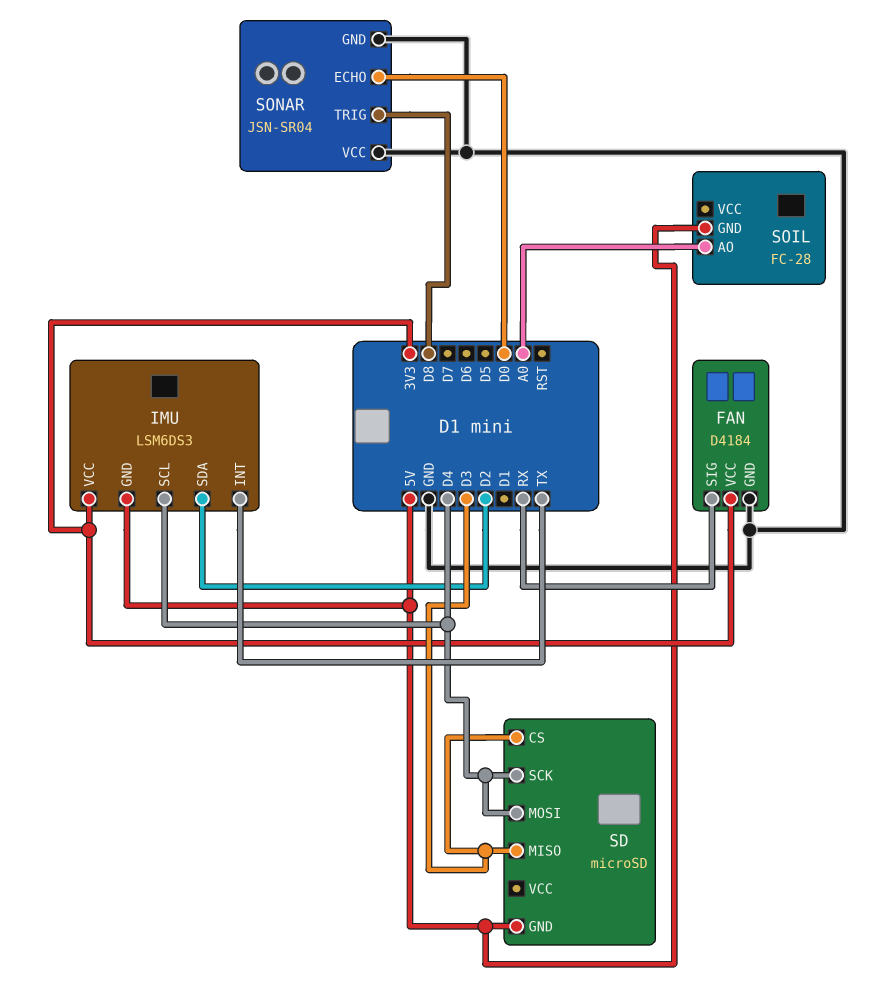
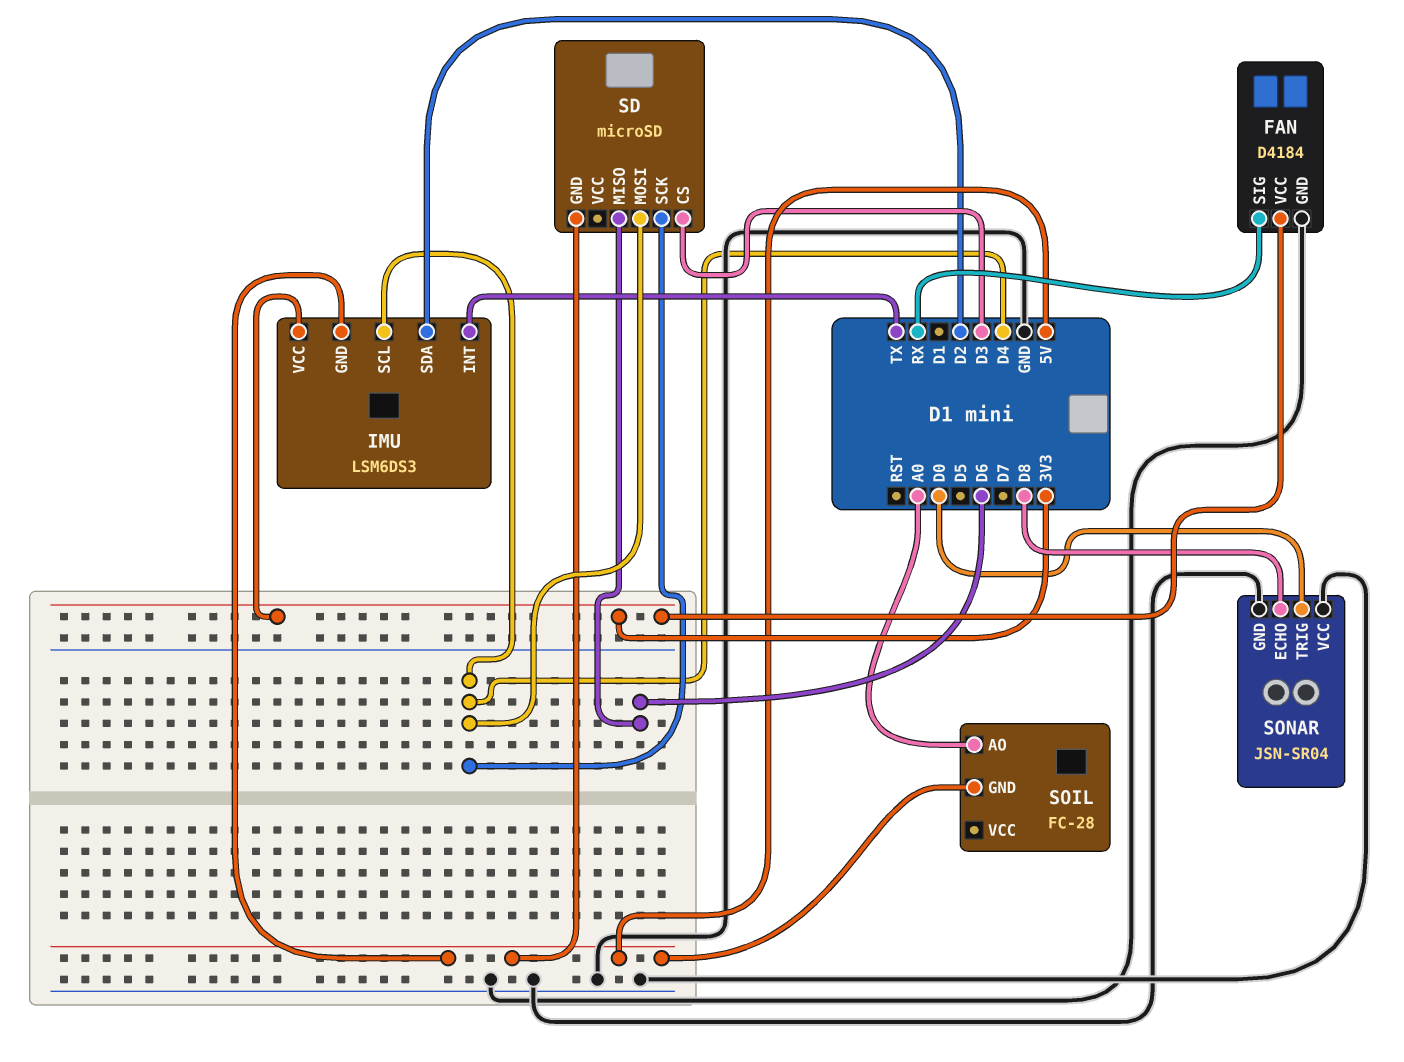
SD pin MISO: D3 -> D6
SONAR pin ECHO: D0 -> D8
SONAR pin TRIG: D8 -> D0

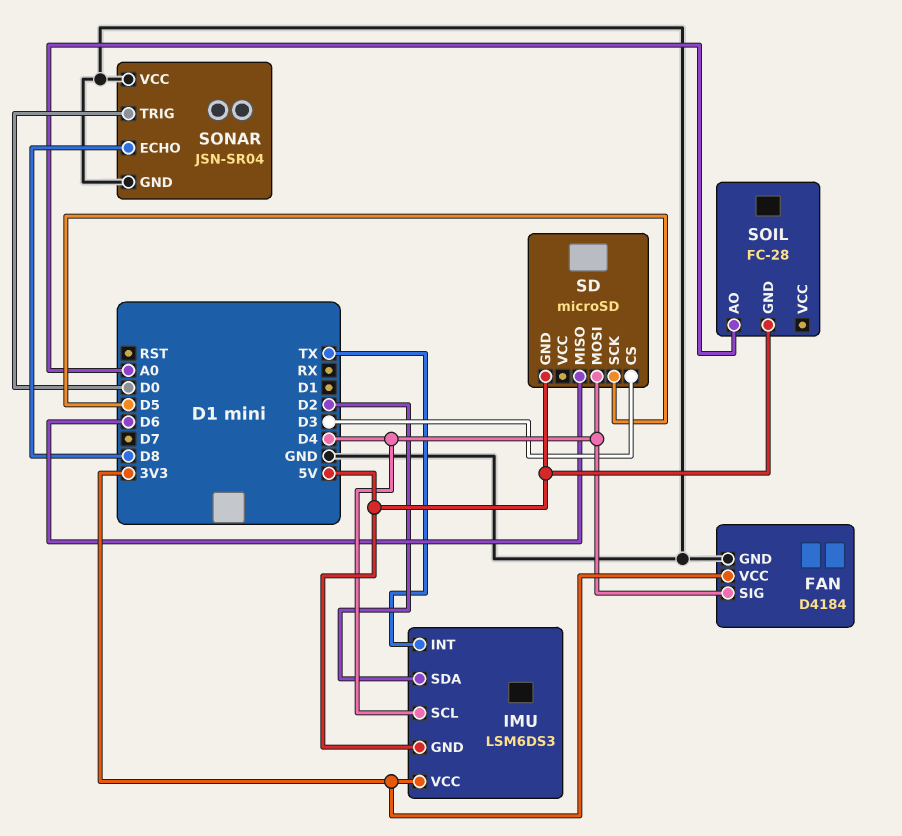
FAN pin SIG: RX -> D4
SD pin SCK: D4 -> D5

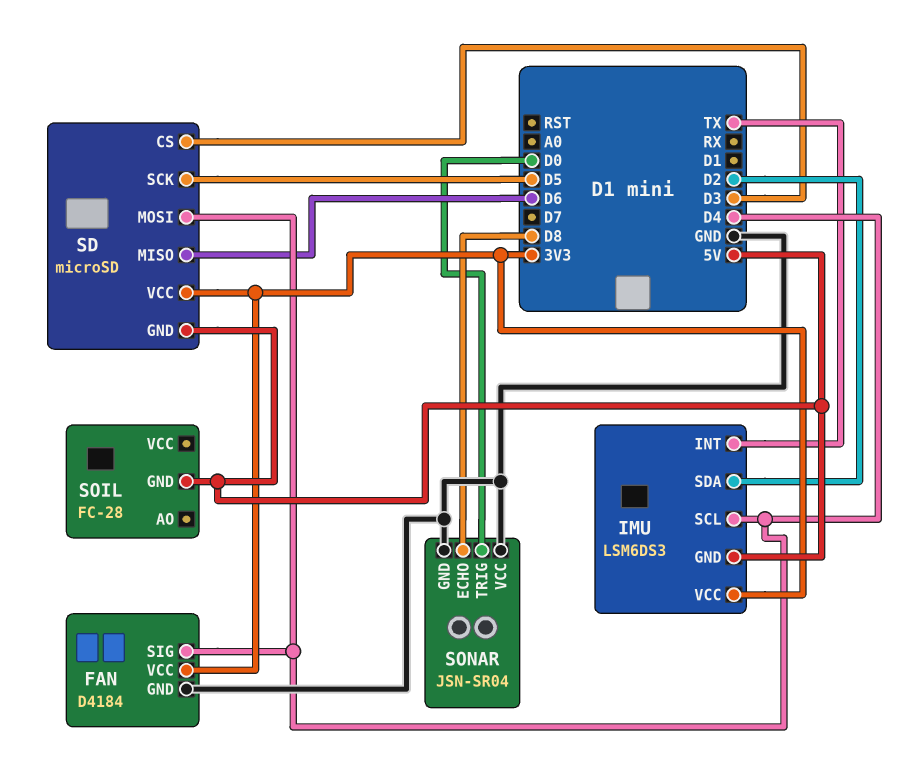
SD pin VCC: none -> 3V3
SOIL pin AO: A0 -> none

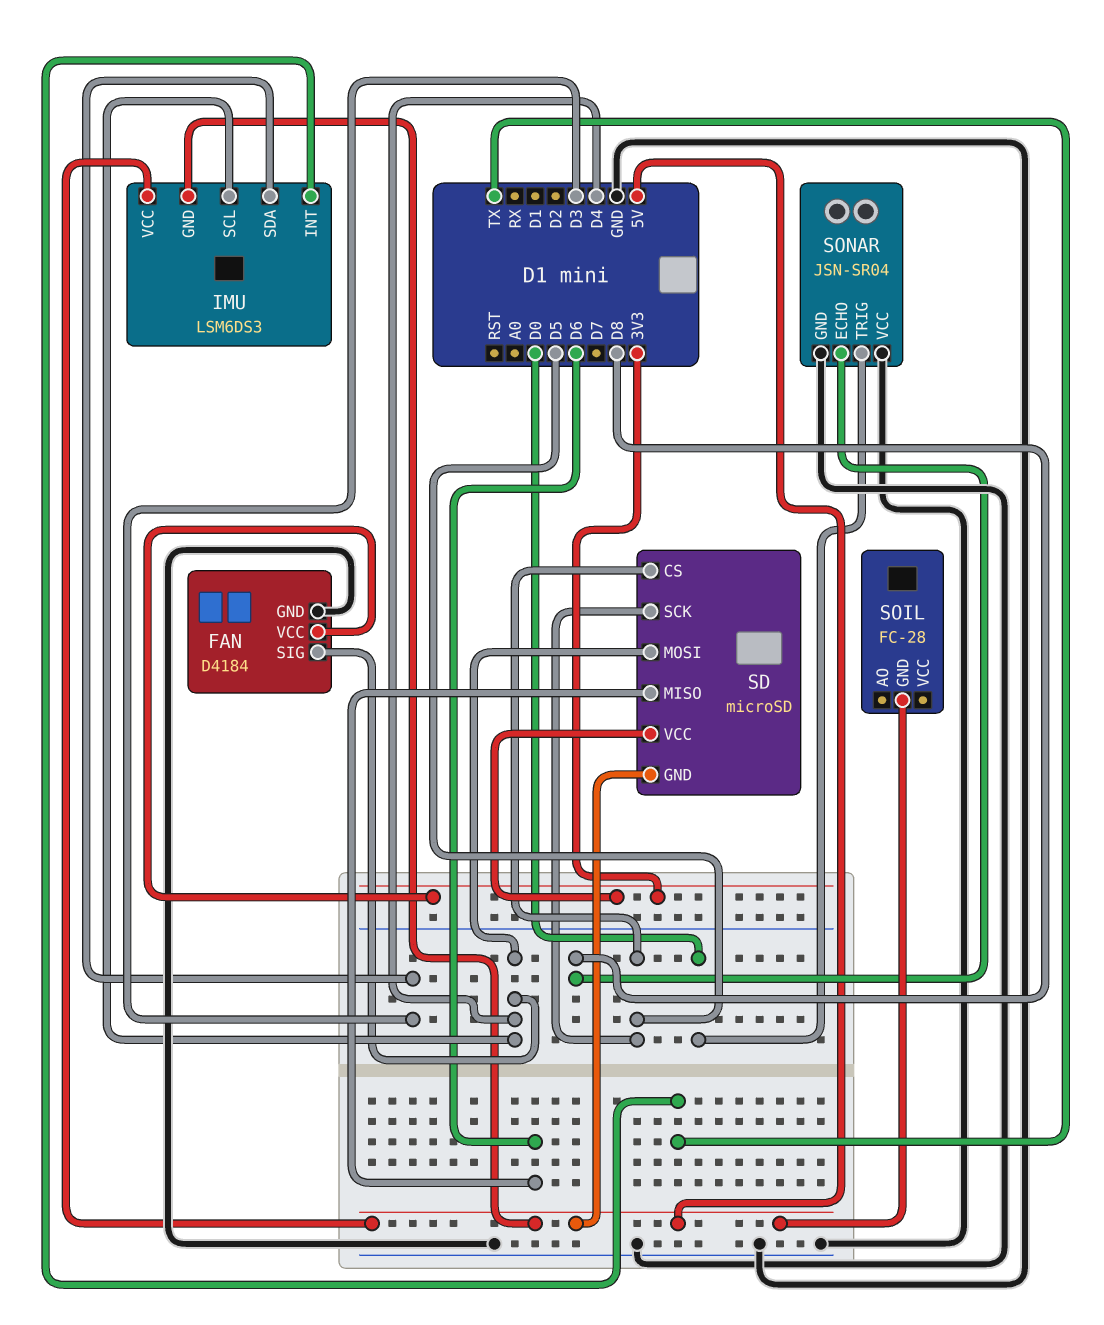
IMU pin SDA: D2 -> D3
IMU pin VCC: 3V3 -> 5V
SD pin CS: D3 -> D5

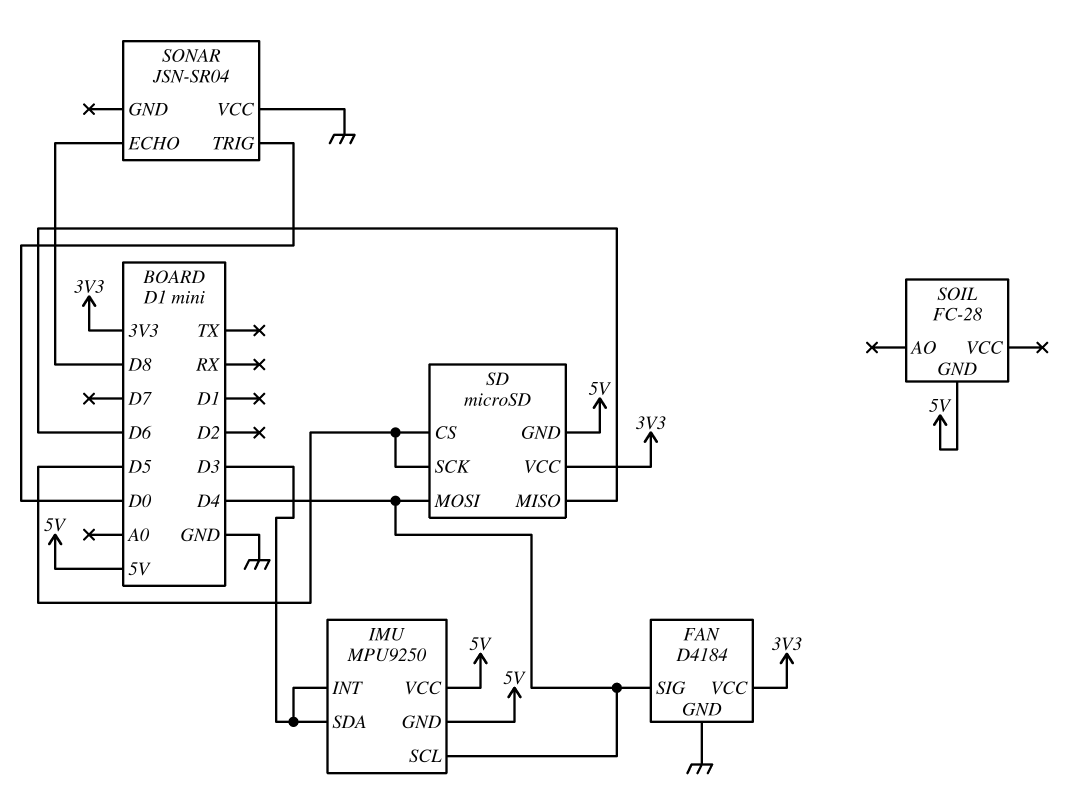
IMU: LSM6DS3 -> MPU9250
IMU pin INT: TX -> D3
SONAR pin GND: GND -> none

